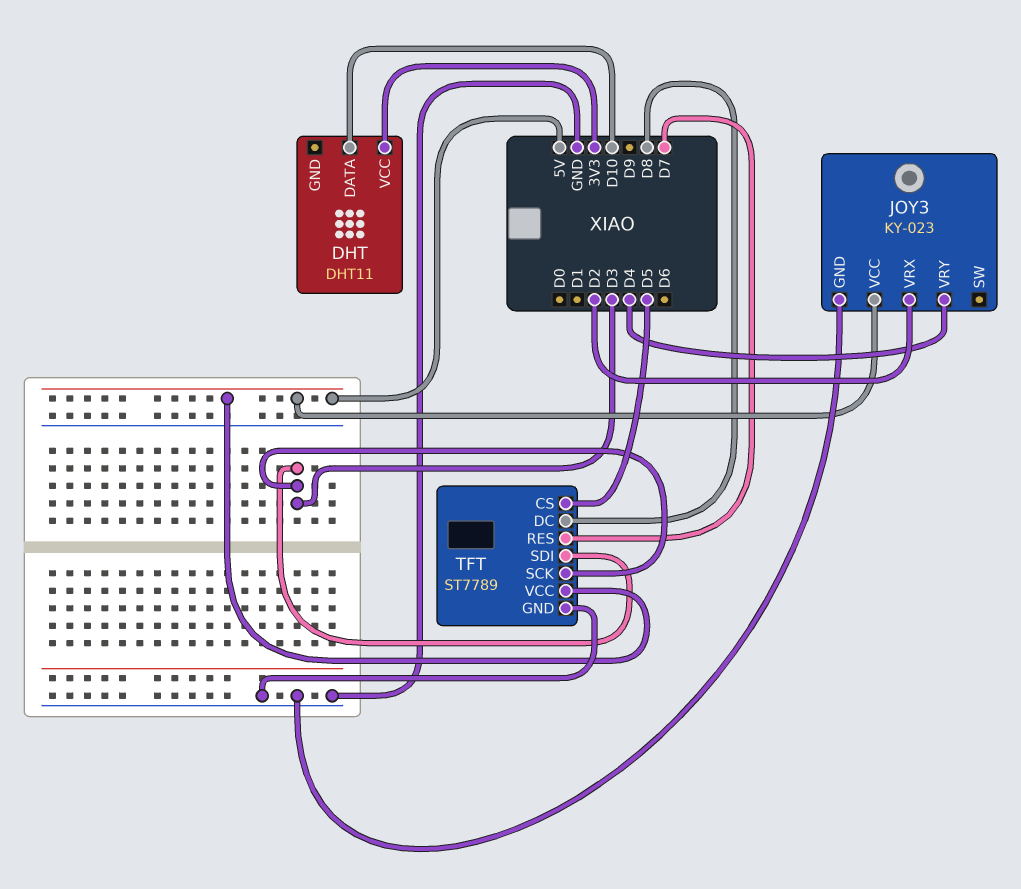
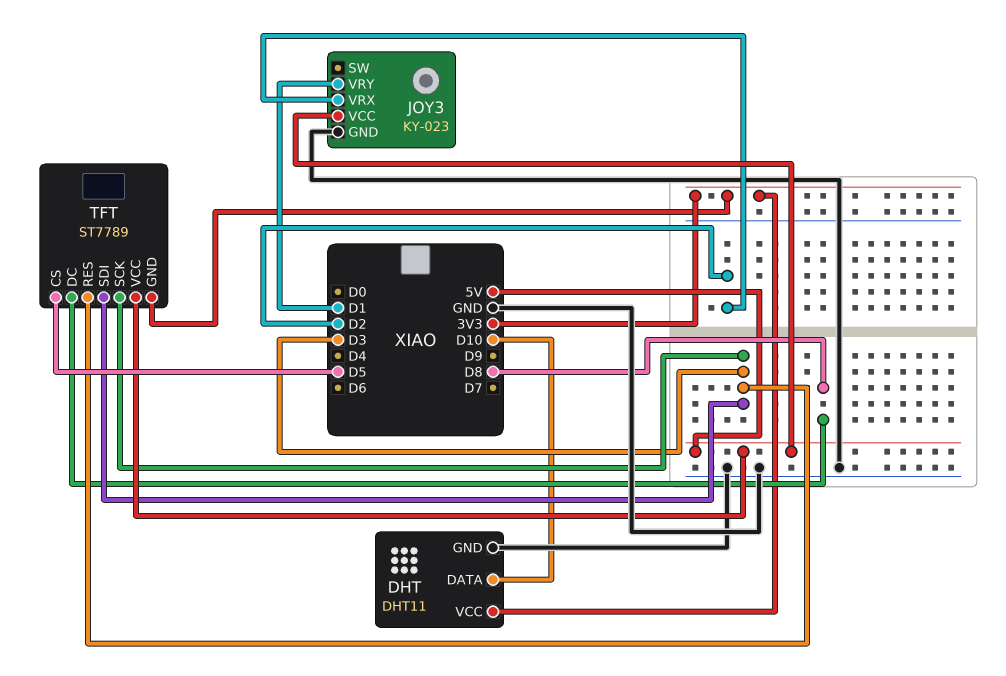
DHT pin GND: none -> GND
JOY3 pin VRY: D4 -> D1
TFT pin GND: GND -> 3V3
TFT pin RES: D7 -> D3

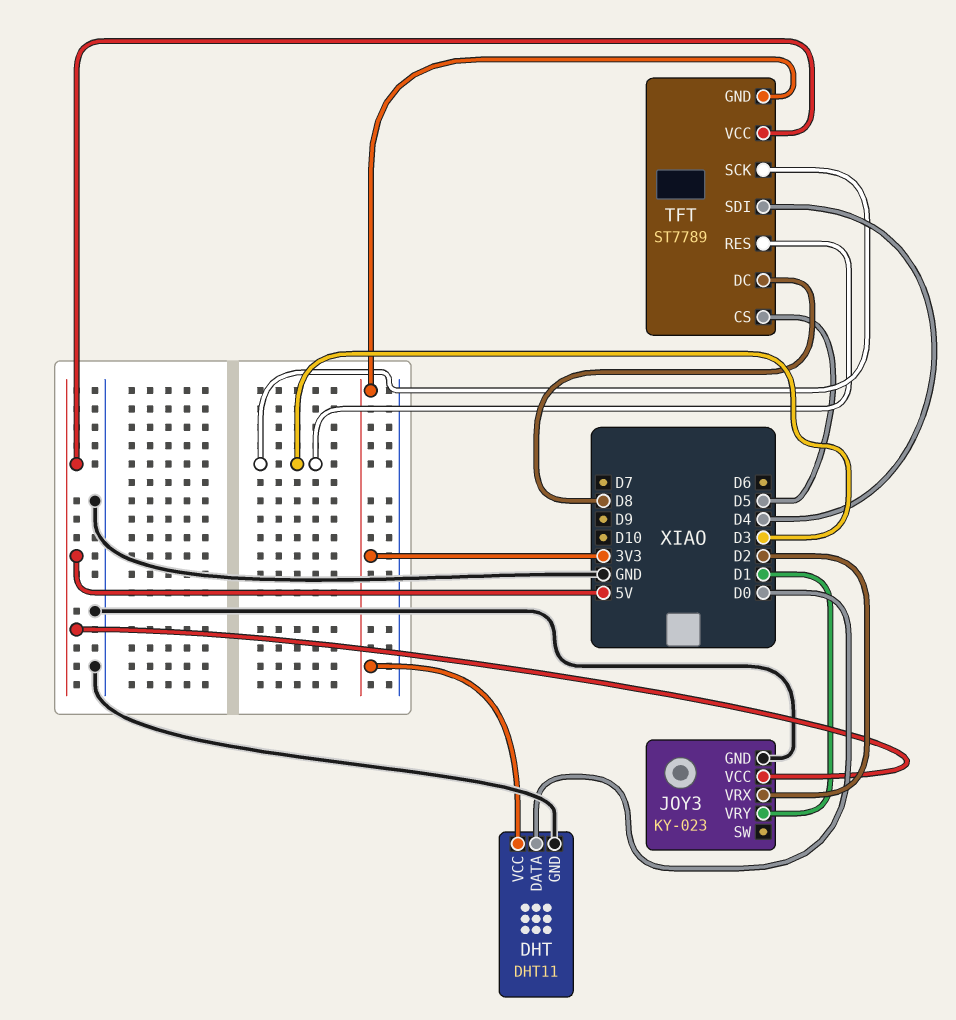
DHT pin DATA: D10 -> D0
TFT pin SDI: D3 -> D4

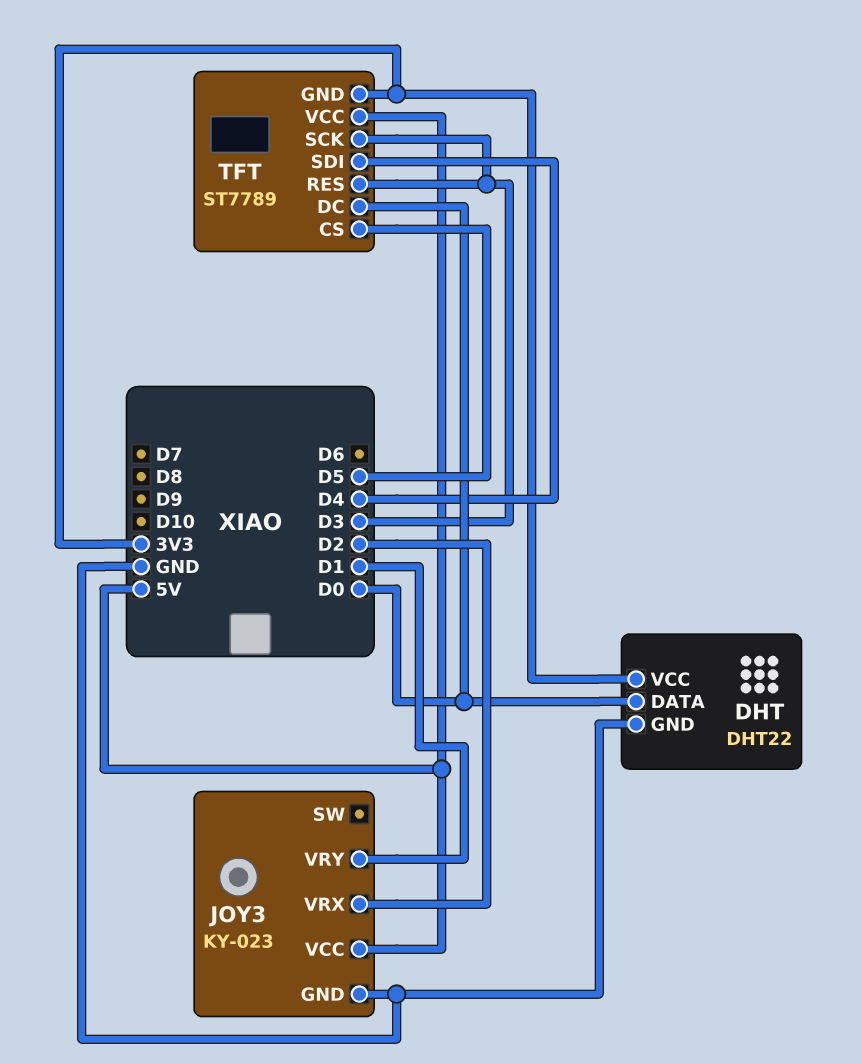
DHT: DHT11 -> DHT22
TFT pin DC: D8 -> D0

